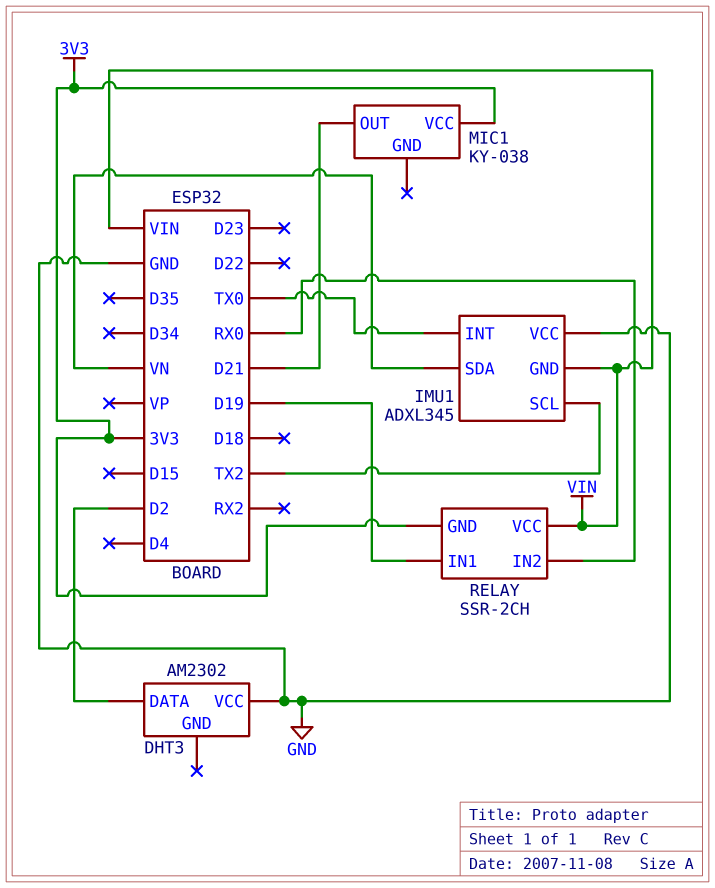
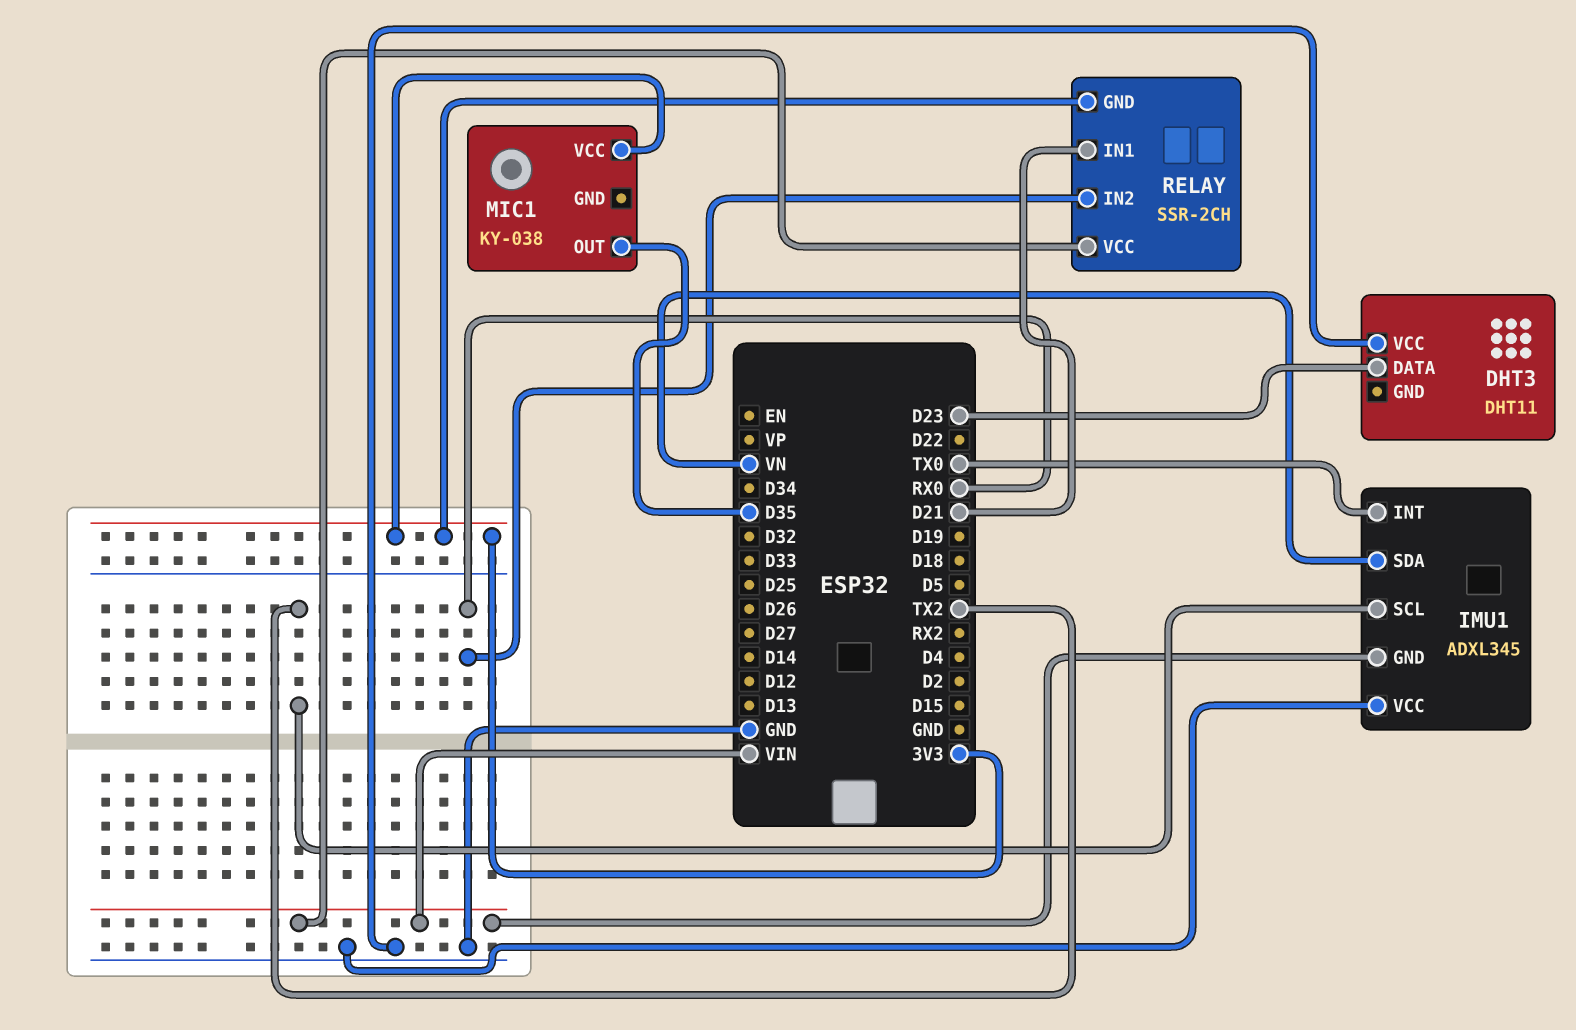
DHT3: AM2302 -> DHT11
DHT3 pin DATA: D2 -> D23
MIC1 pin OUT: D21 -> D35
RELAY pin IN1: D19 -> D21

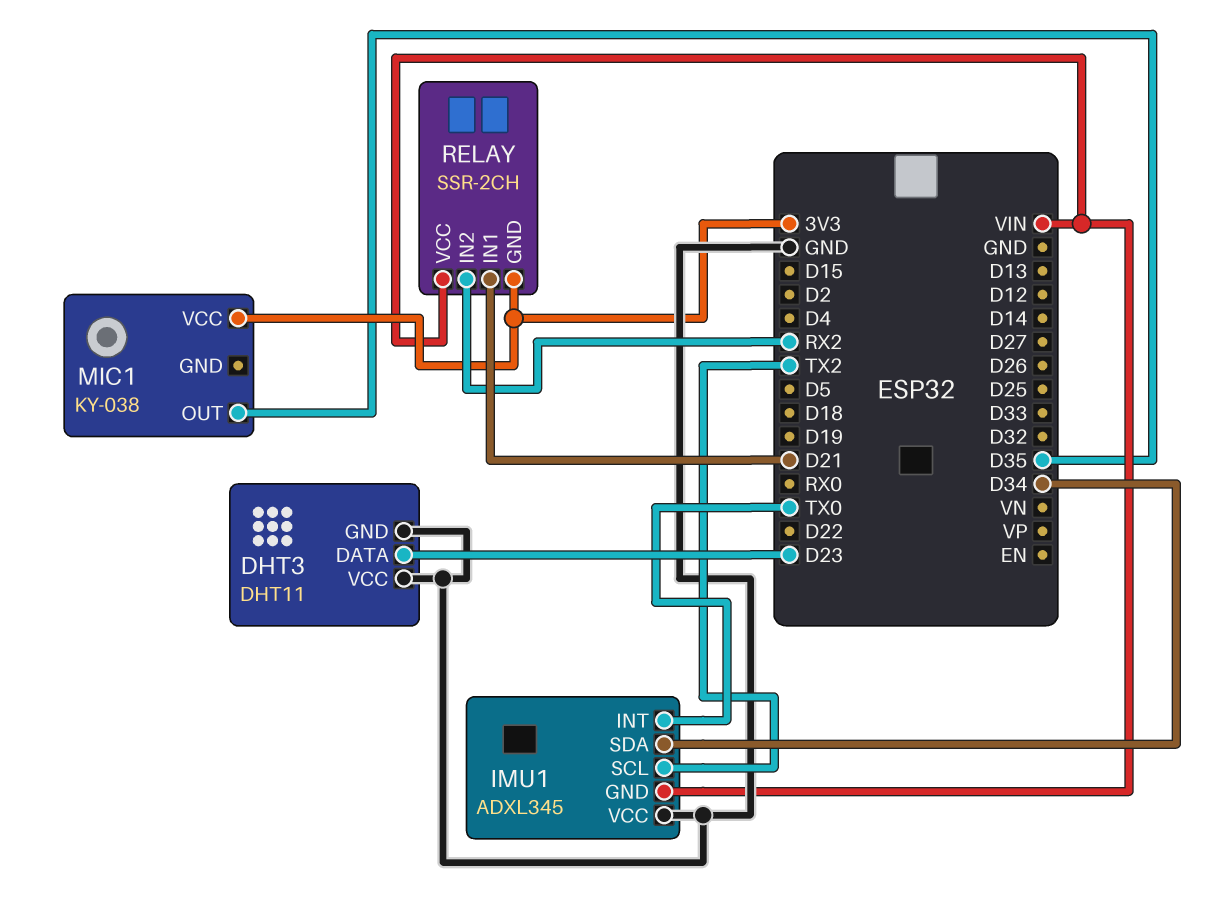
DHT3 pin GND: none -> GND
IMU1 pin SDA: VN -> D34
RELAY pin IN2: RX0 -> RX2

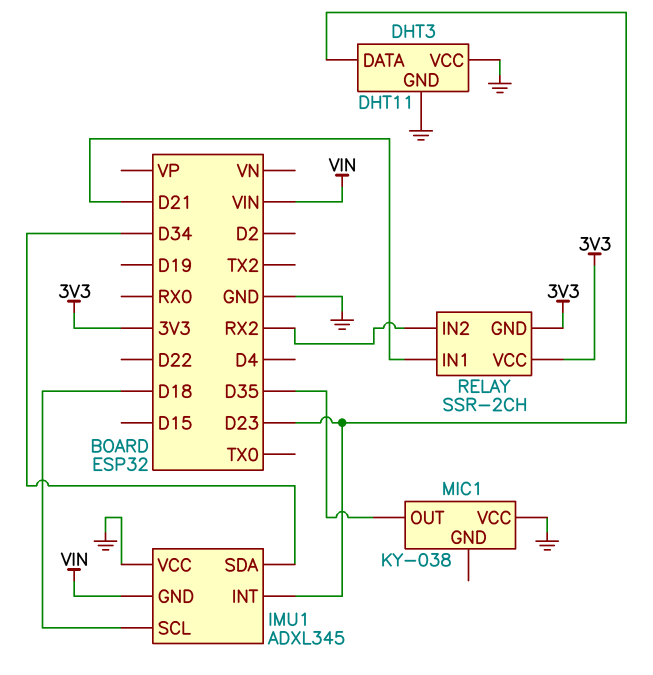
IMU1 pin INT: TX0 -> D23
IMU1 pin SCL: TX2 -> D18
MIC1 pin VCC: 3V3 -> GND
RELAY pin VCC: VIN -> 3V3

